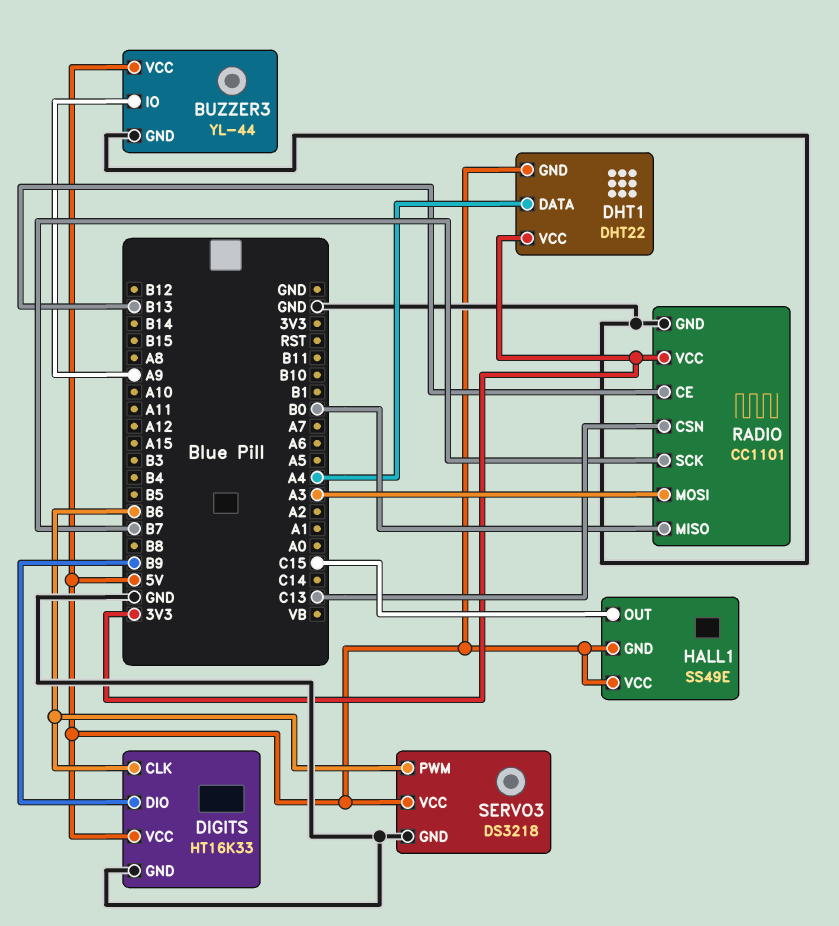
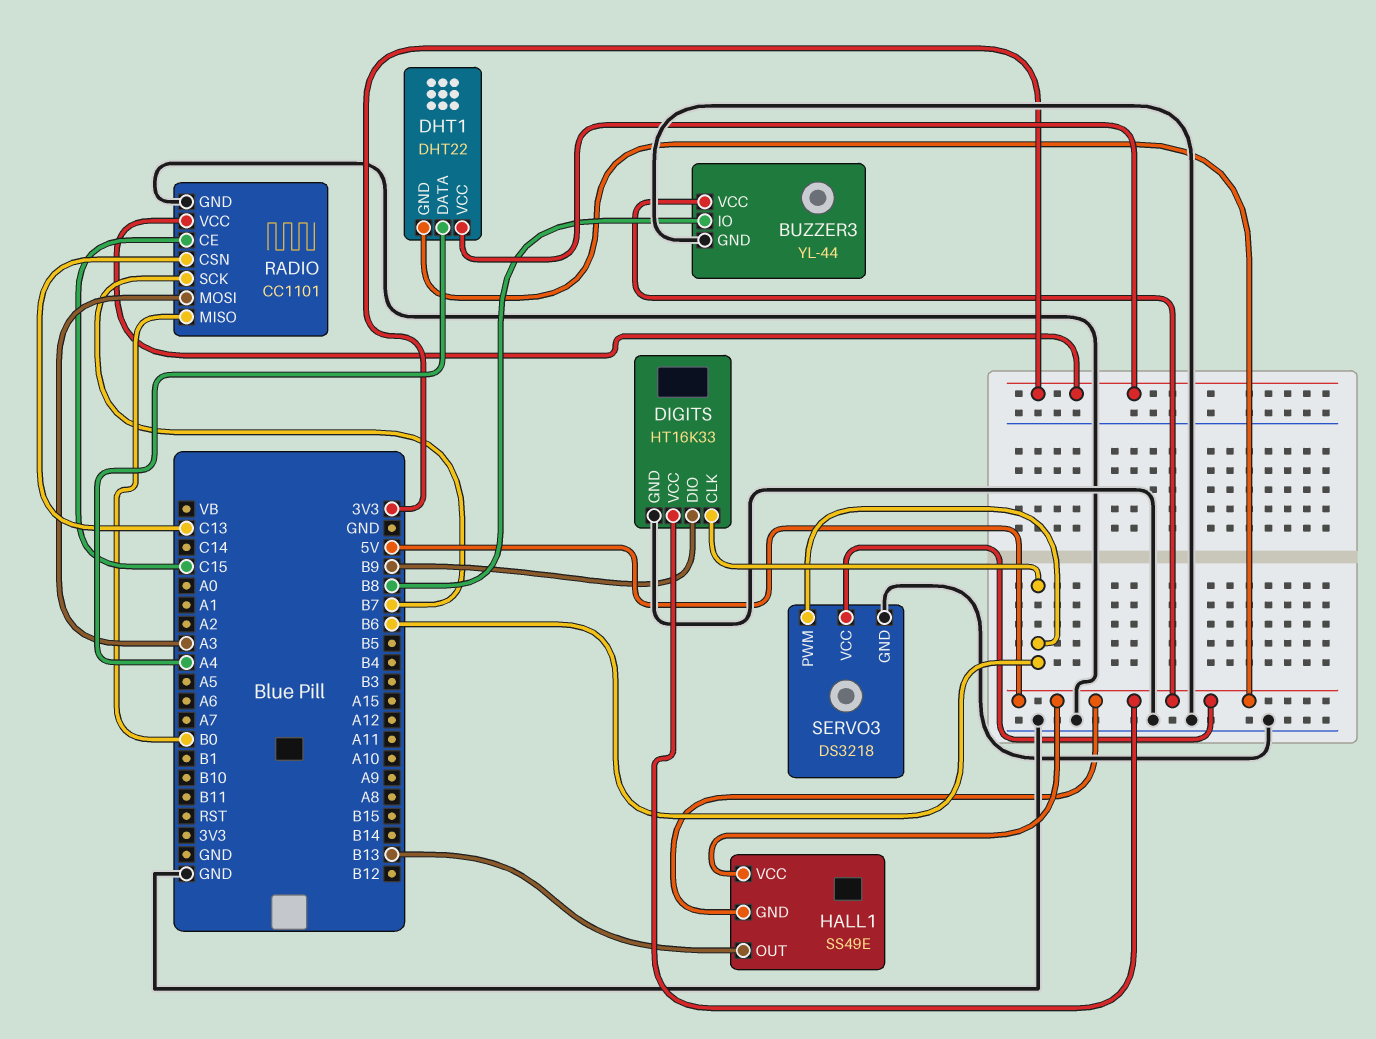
BUZZER3 pin IO: A9 -> B8
HALL1 pin OUT: C15 -> B13
RADIO pin CE: B13 -> C15

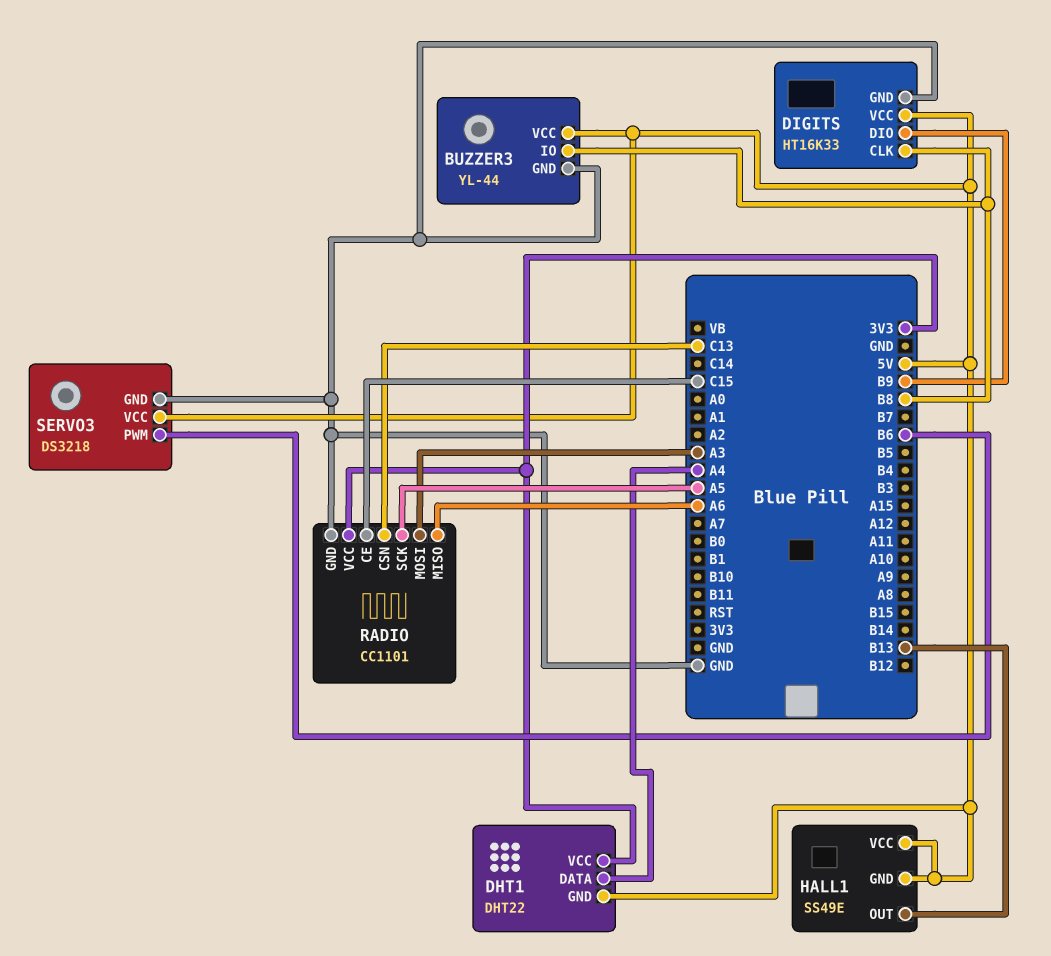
DIGITS pin CLK: B6 -> B8
RADIO pin MISO: B0 -> A6
RADIO pin SCK: B7 -> A5

